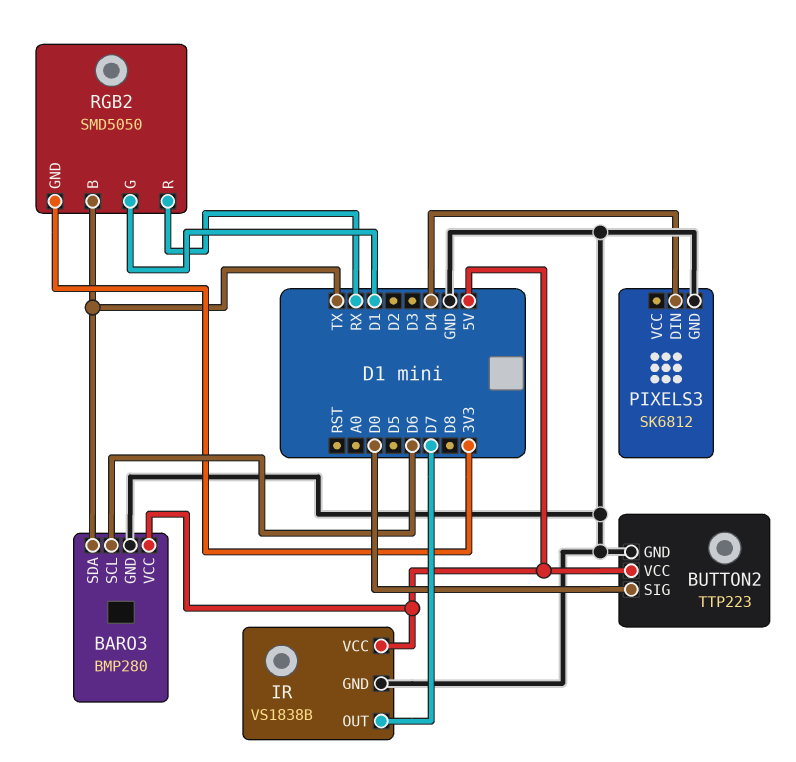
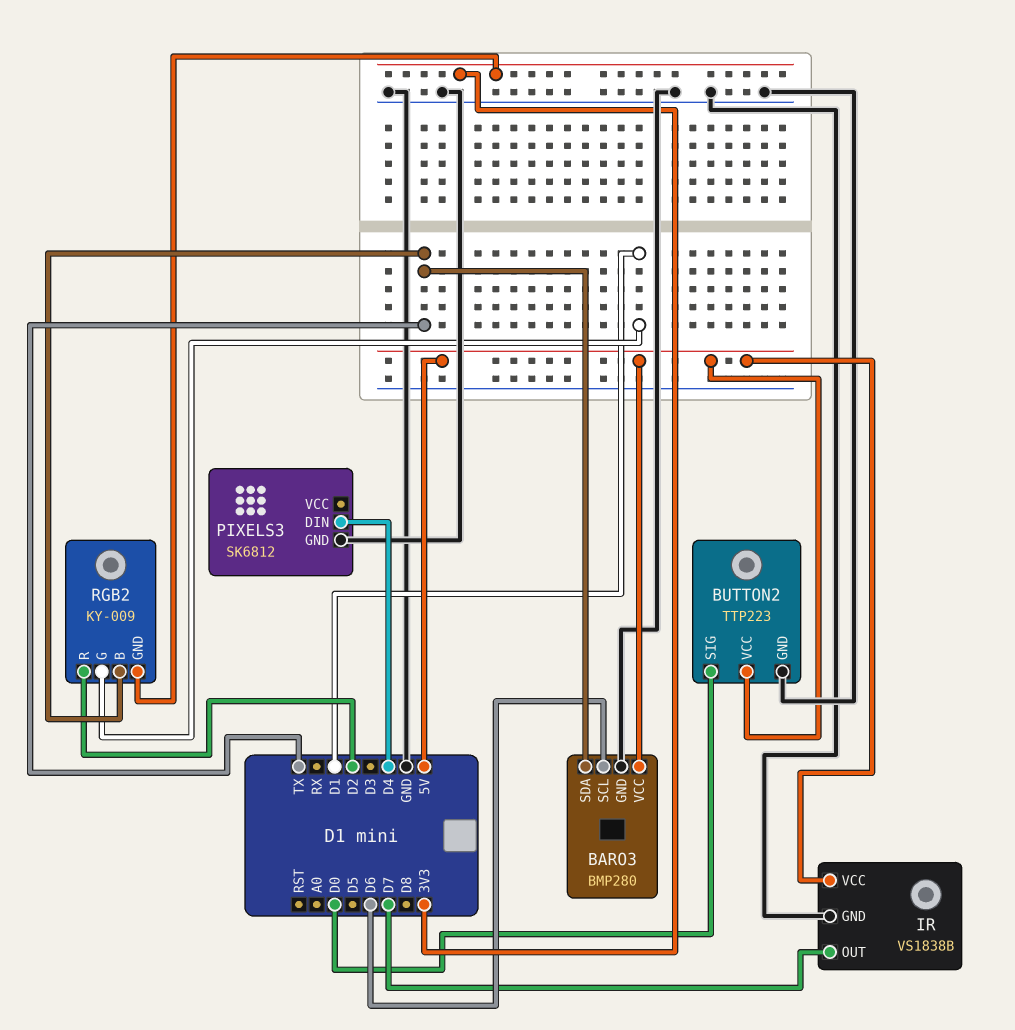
RGB2: SMD5050 -> KY-009
RGB2 pin R: RX -> D2

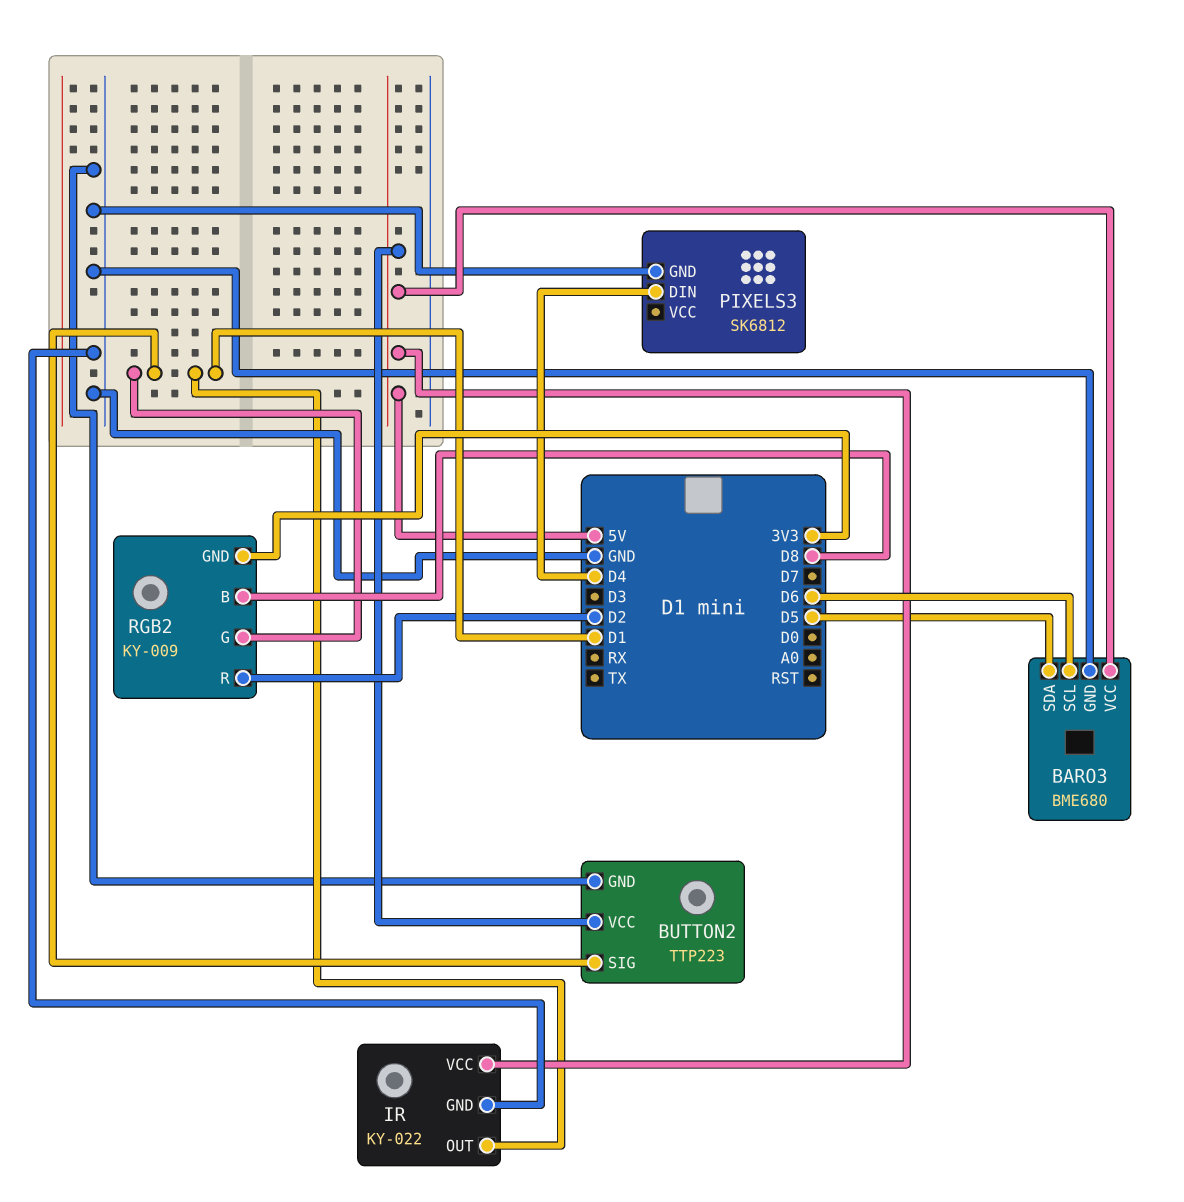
BARO3: BMP280 -> BME680
BARO3 pin SDA: TX -> D5
BUTTON2 pin SIG: D0 -> D1
IR: VS1838B -> KY-022
IR pin OUT: D7 -> D1
RGB2 pin B: TX -> D8

